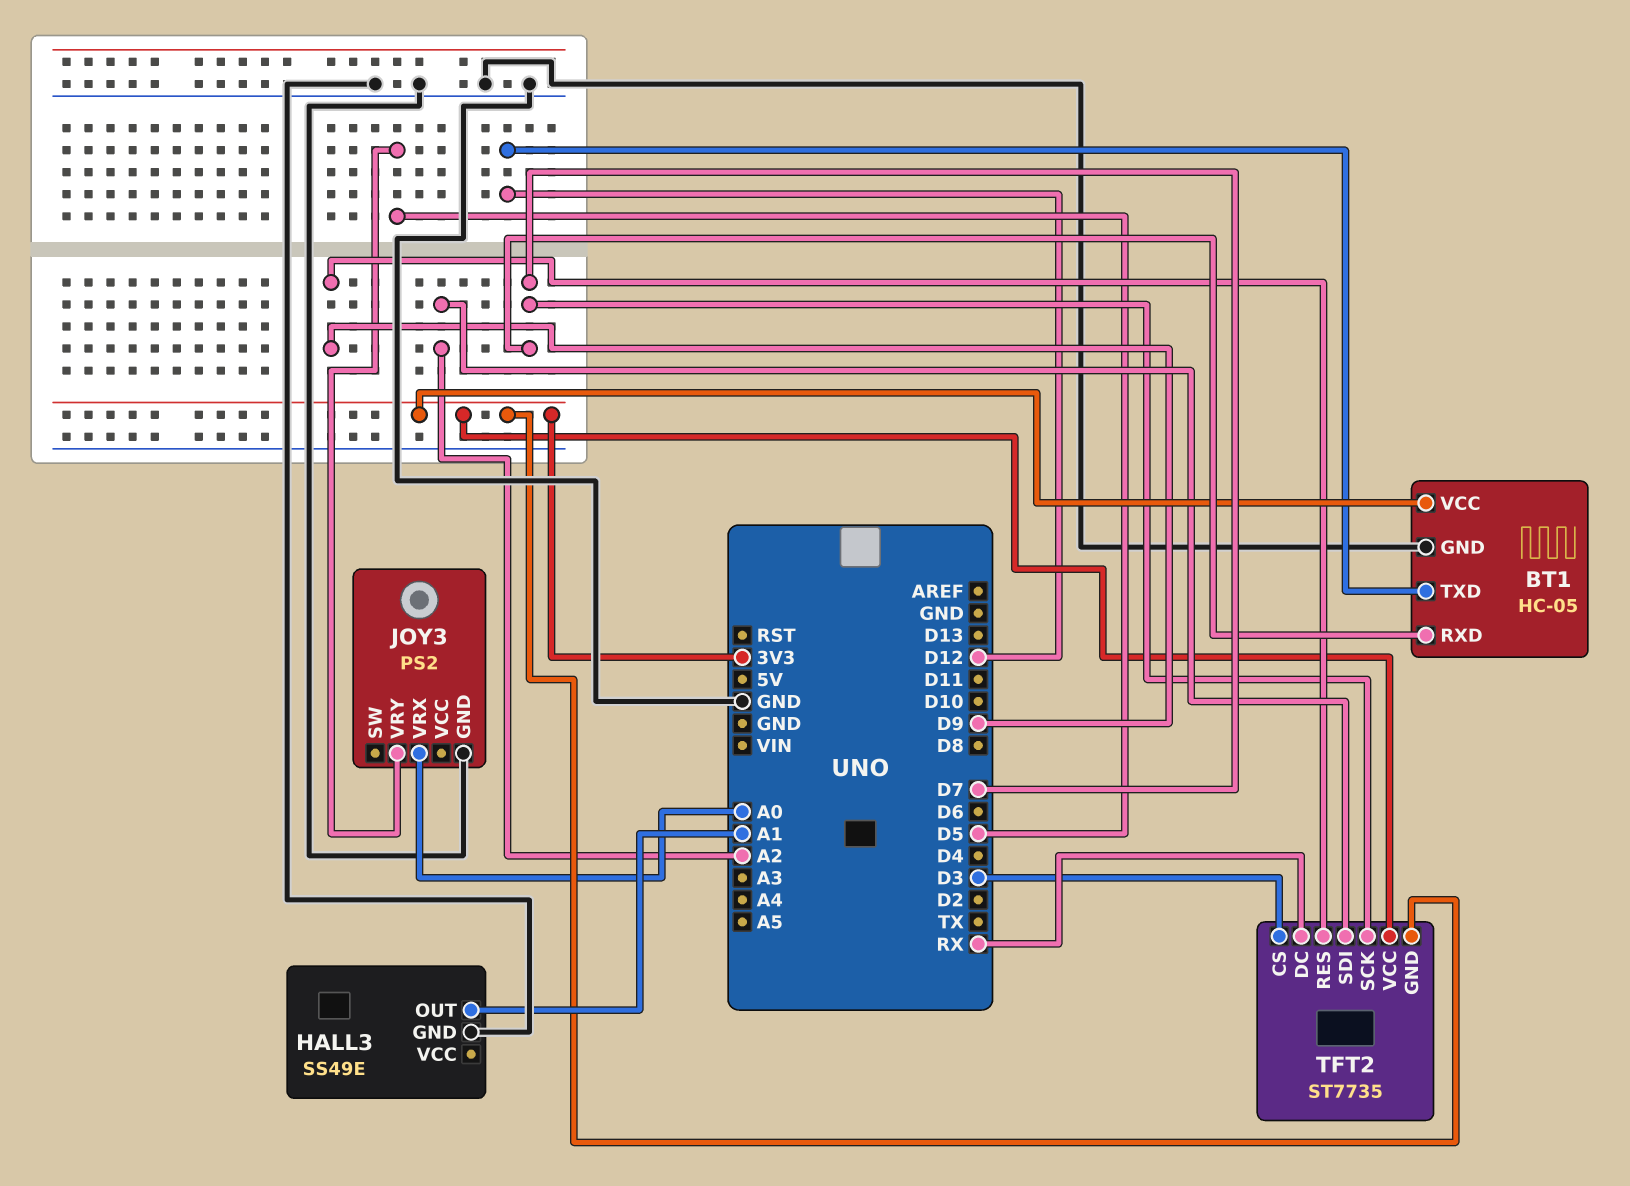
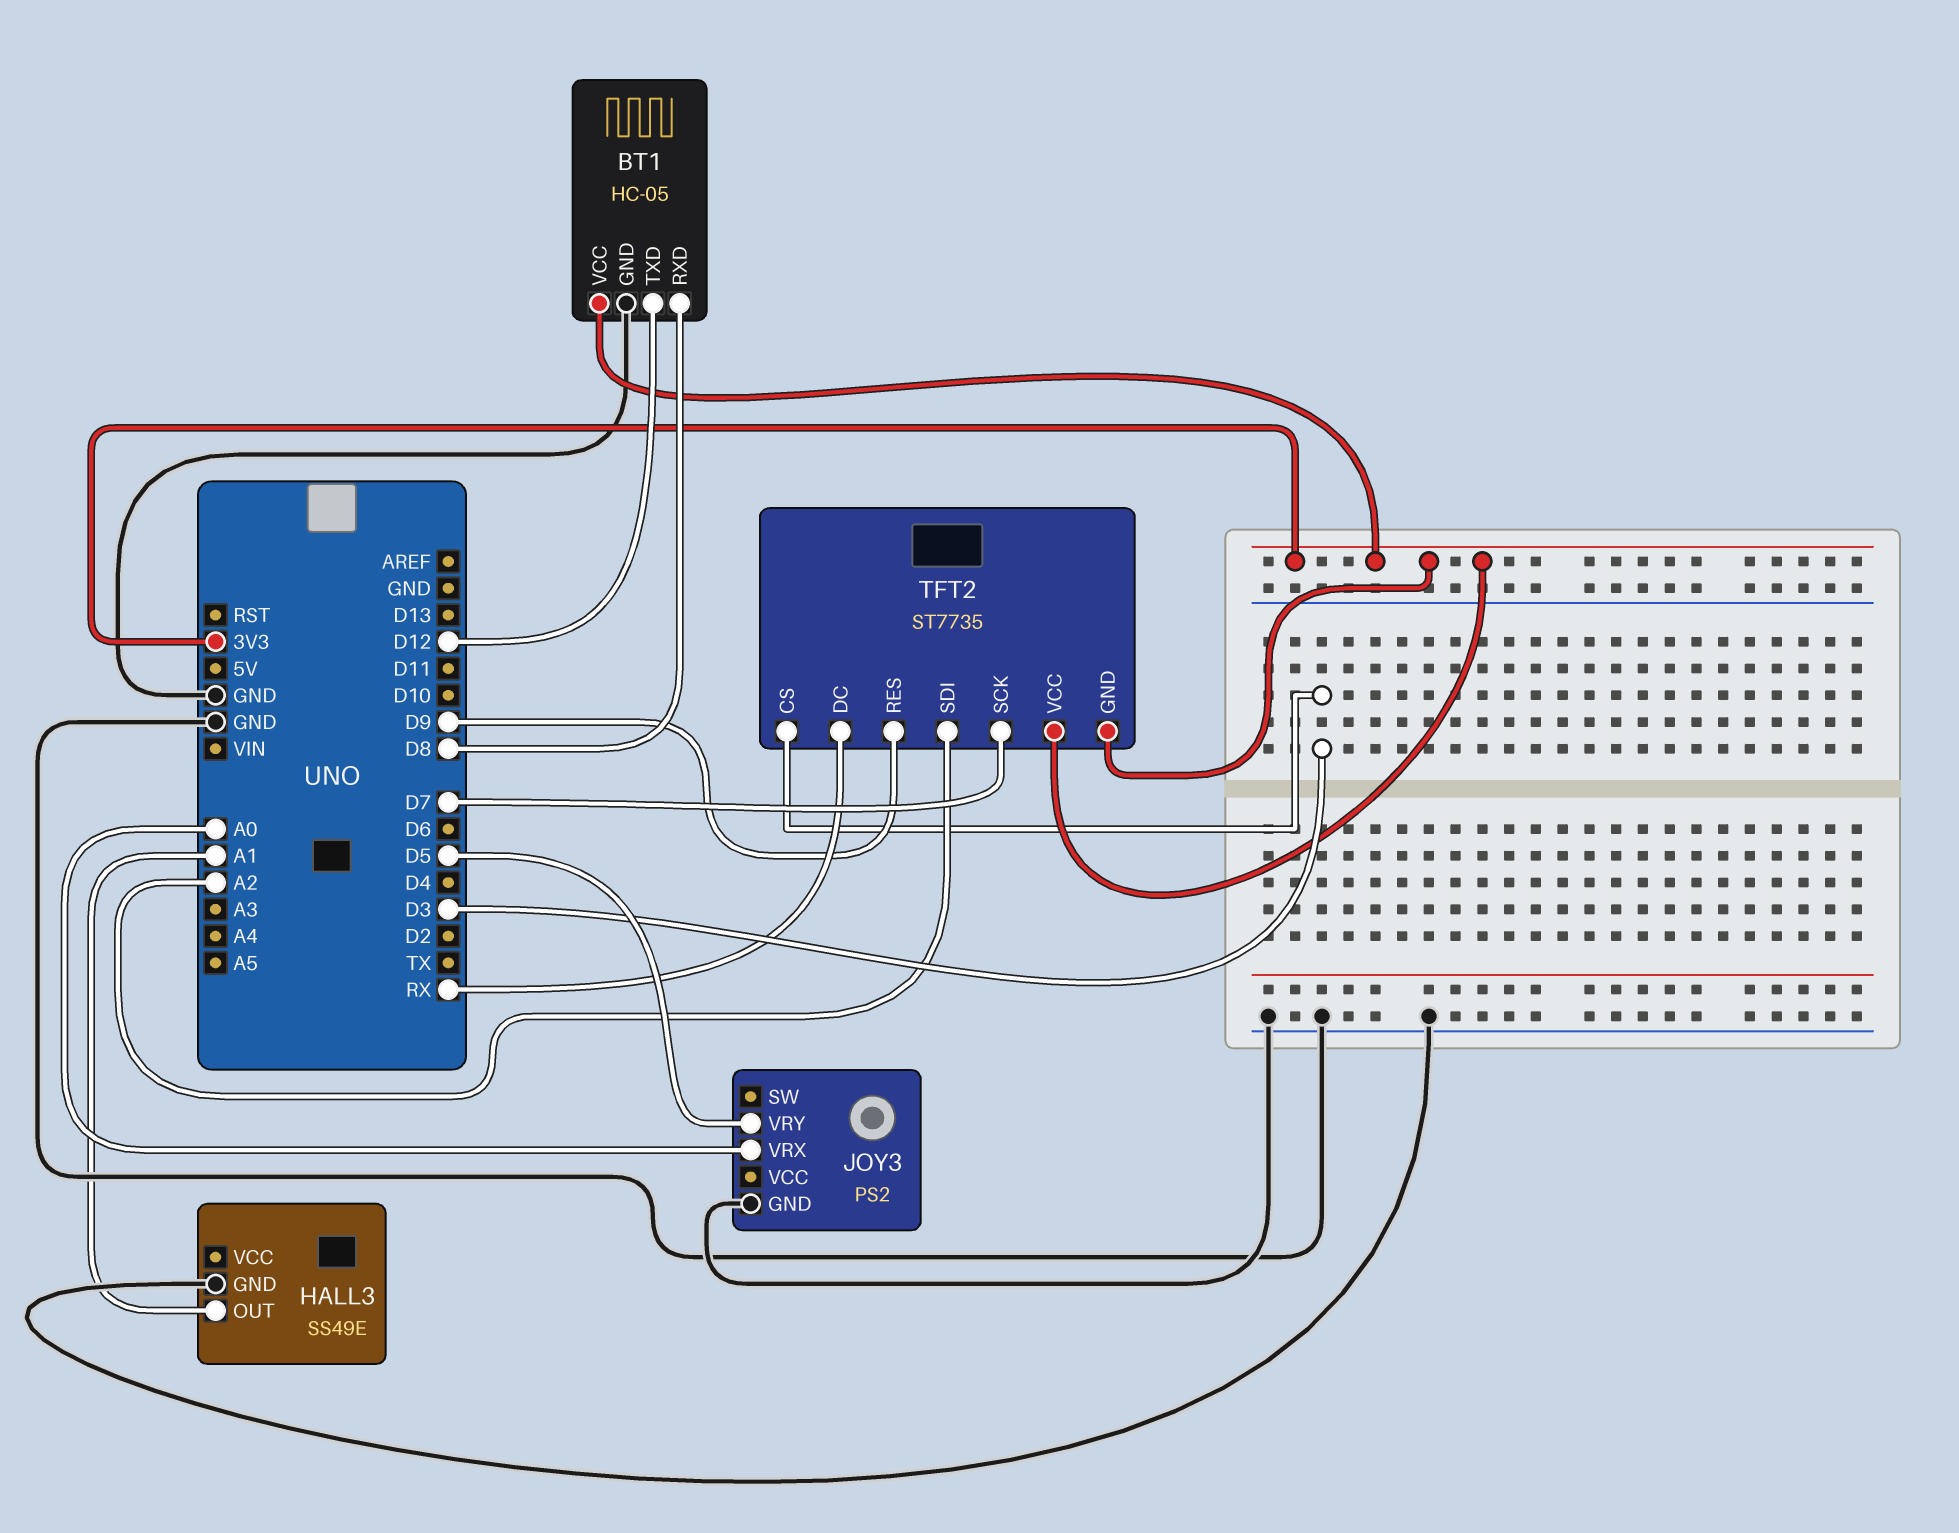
BT1 pin RXD: D7 -> D8

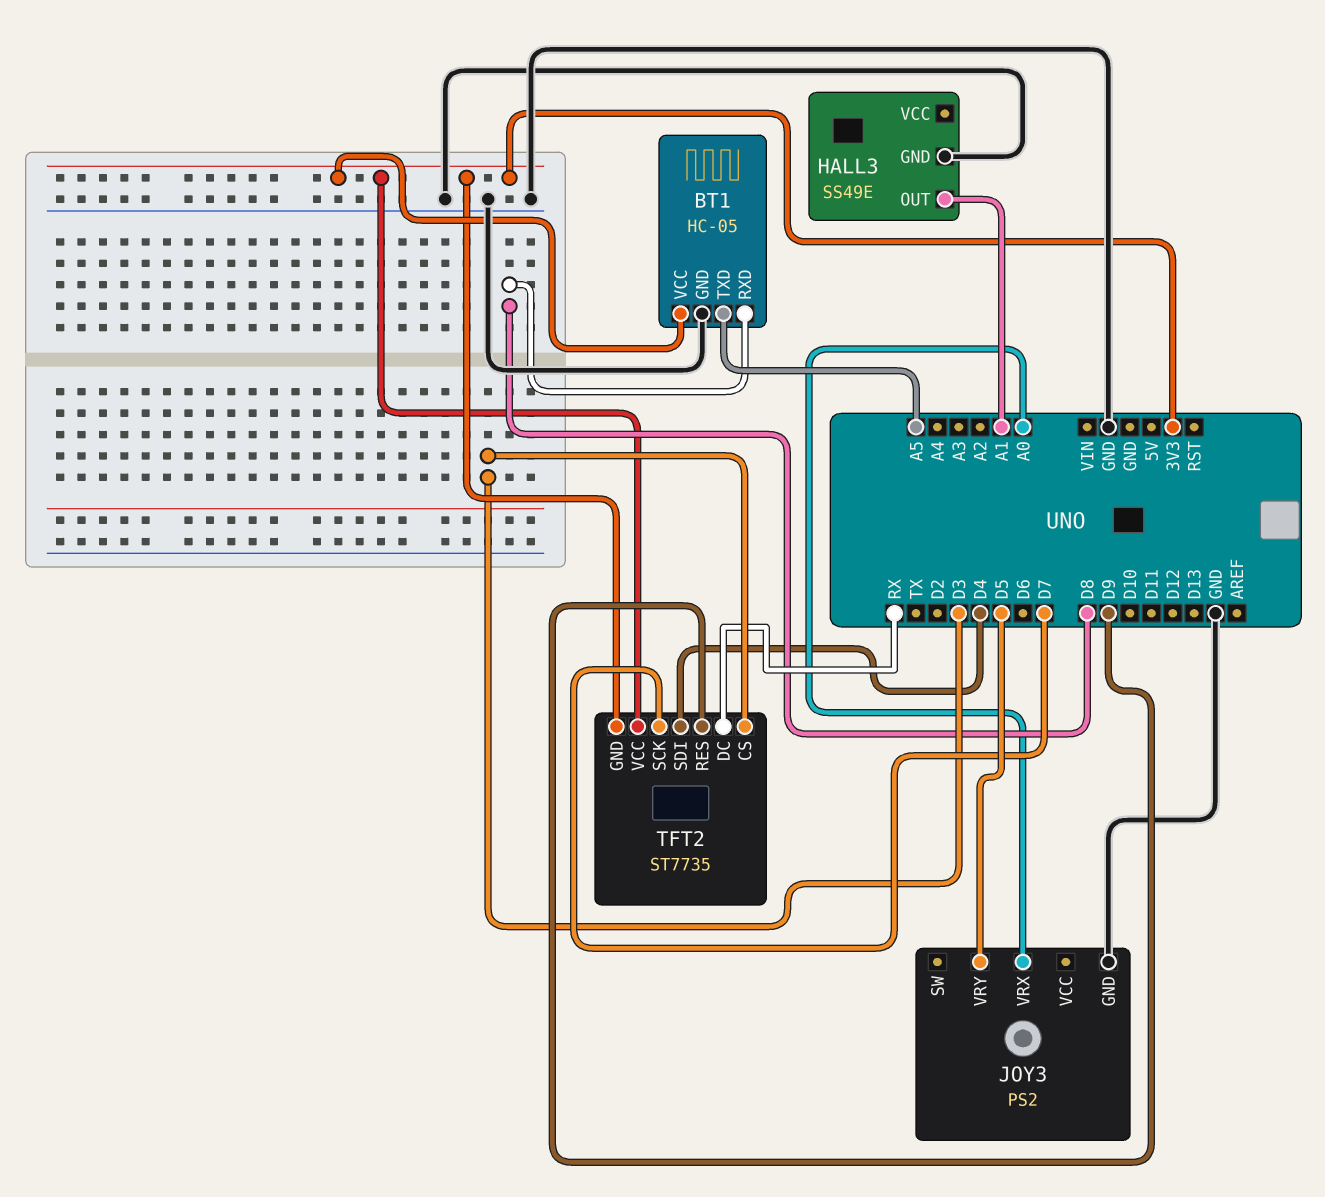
BT1 pin TXD: D12 -> A5
TFT2 pin SDI: A2 -> D4

